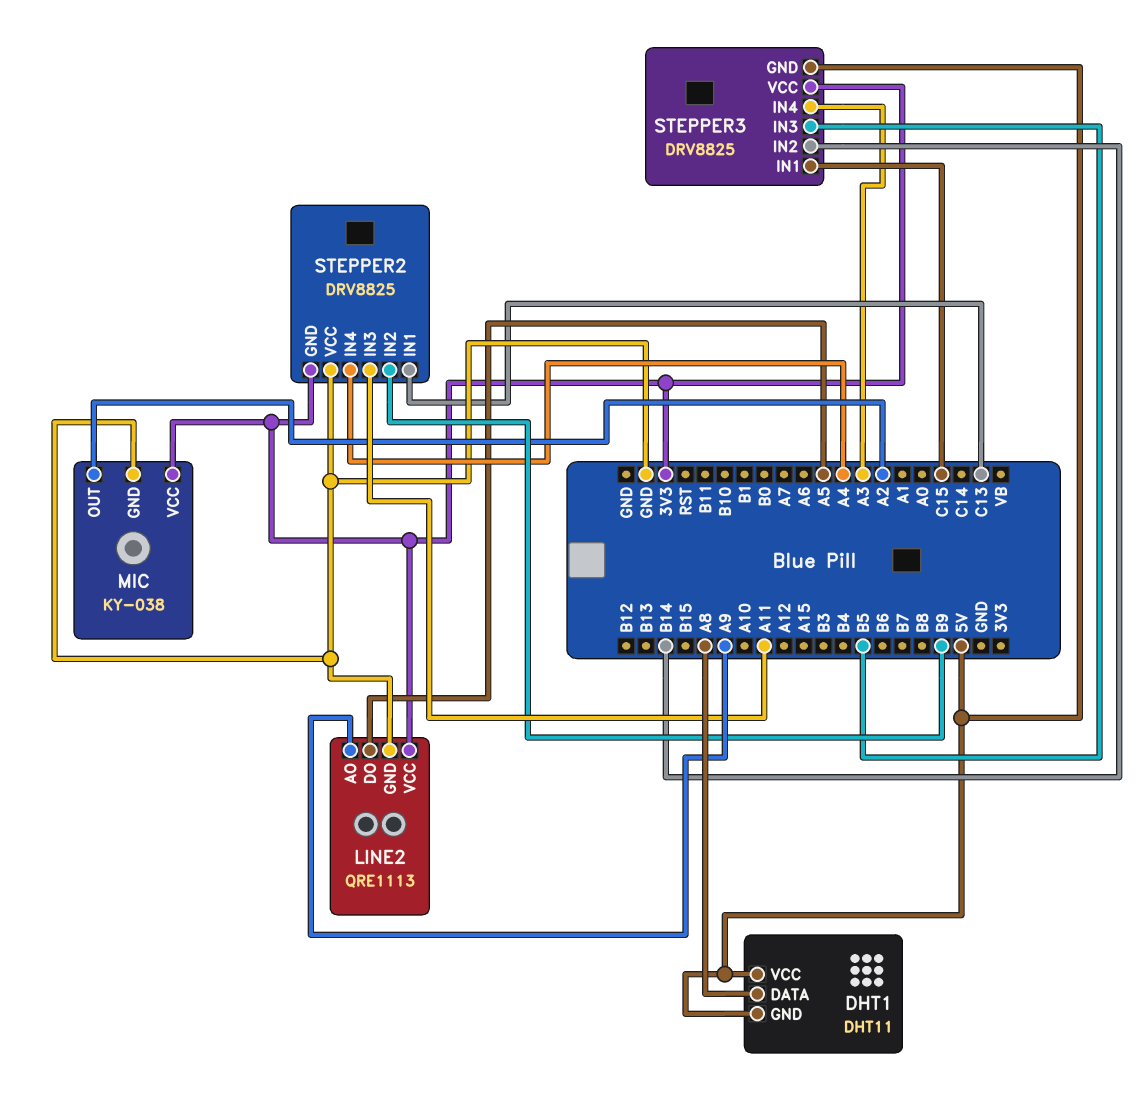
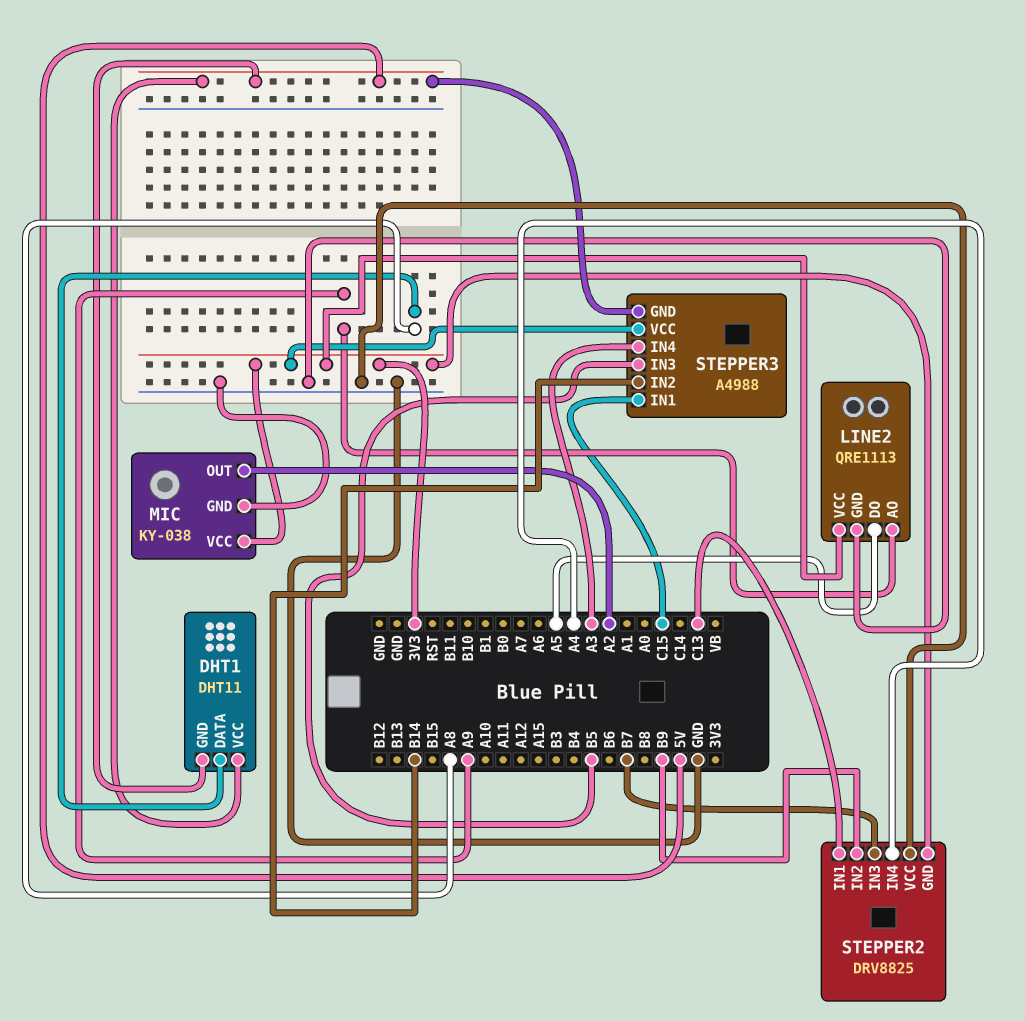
STEPPER2 pin IN3: A11 -> B7
STEPPER3: DRV8825 -> A4988

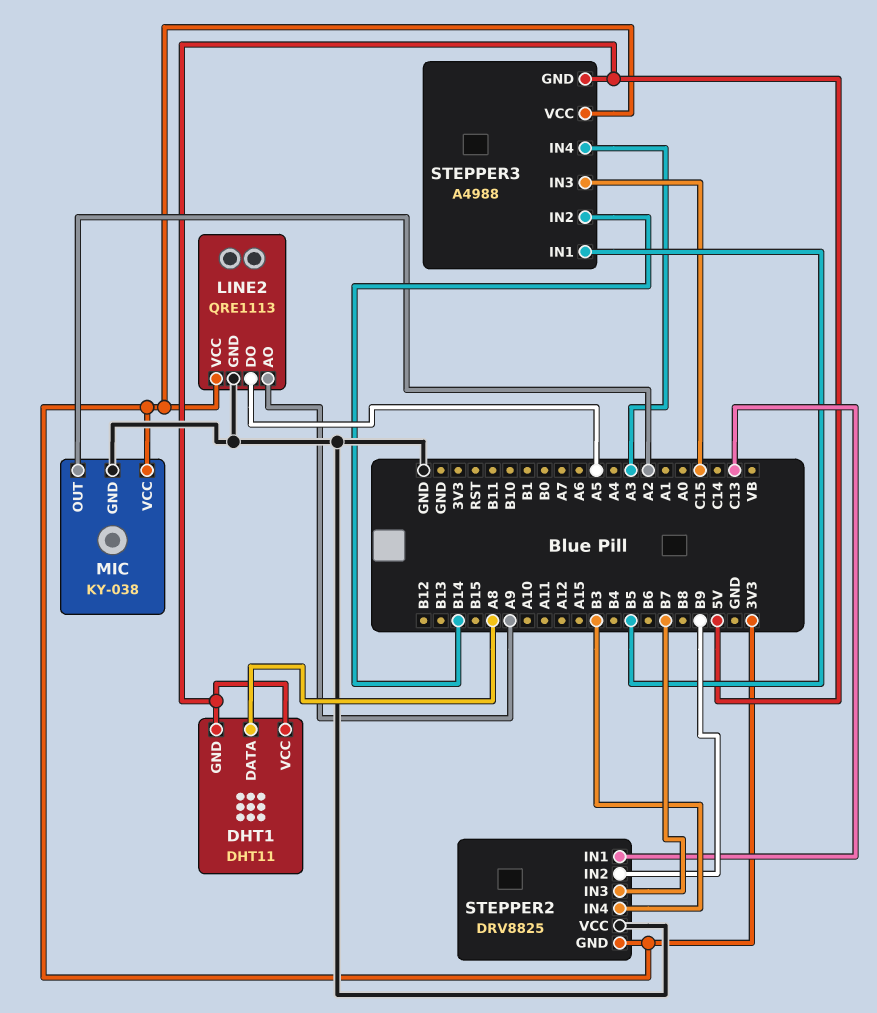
STEPPER2 pin IN4: A4 -> B3
STEPPER3 pin IN1: C15 -> B5
STEPPER3 pin IN3: B5 -> C15

